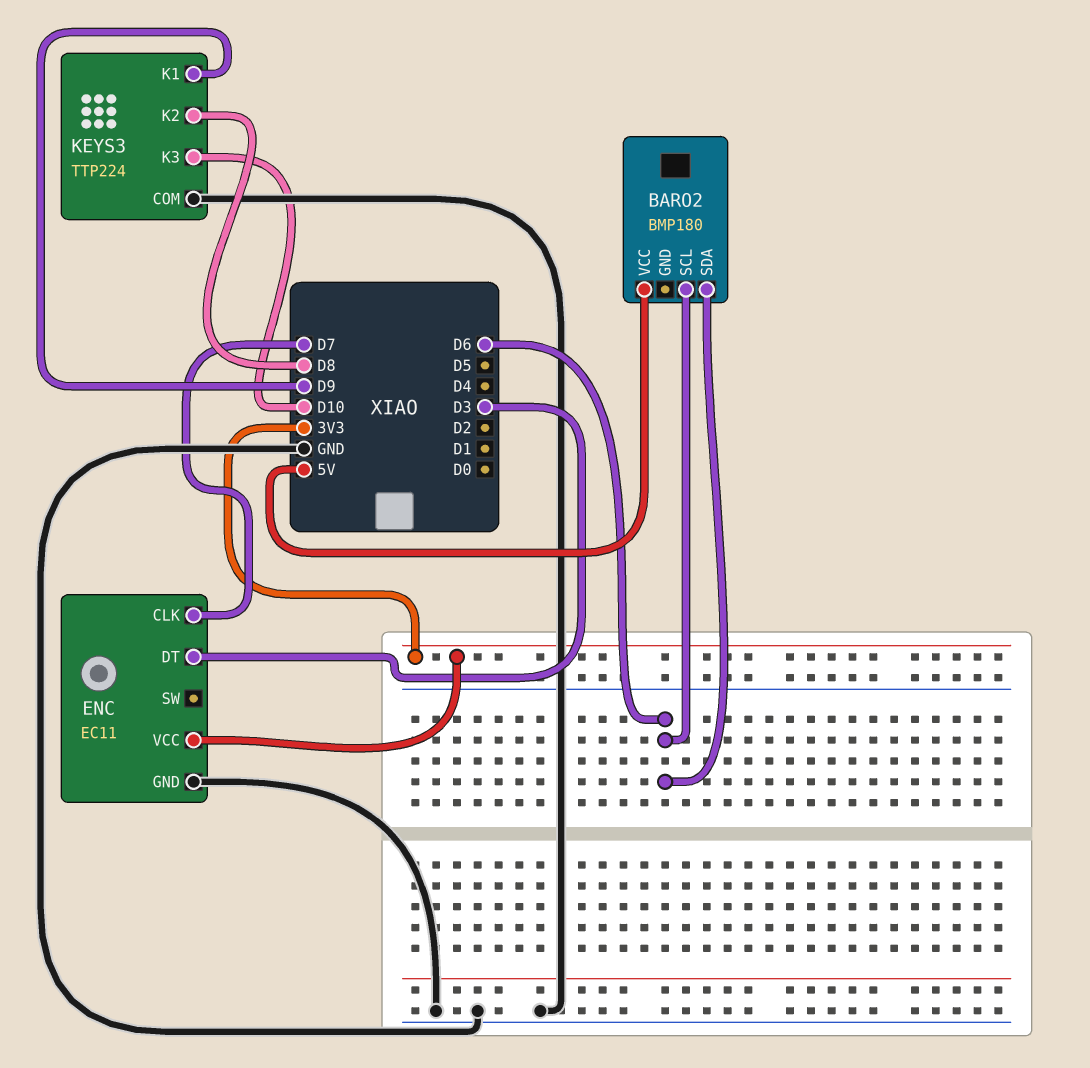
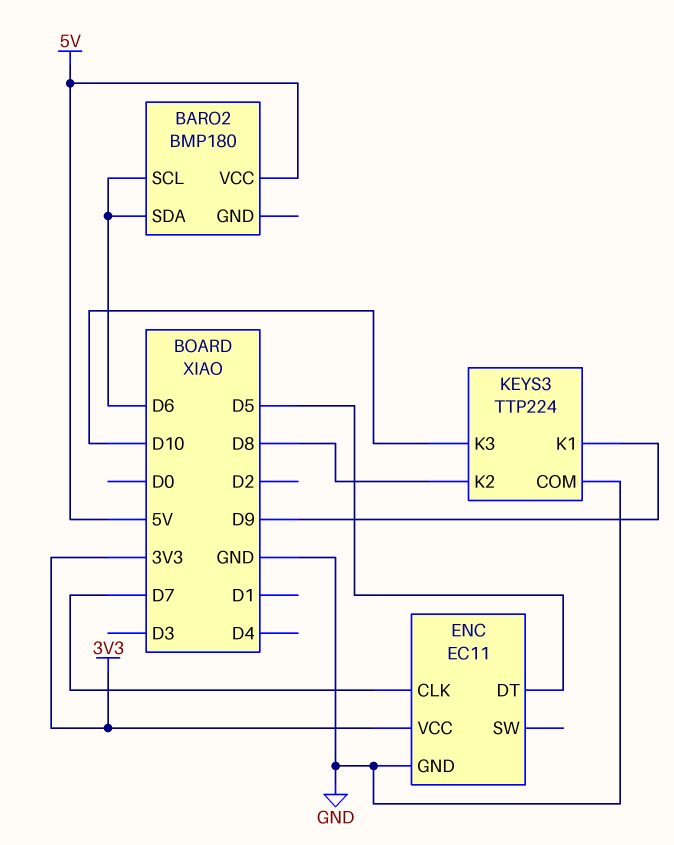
ENC pin DT: D3 -> D5

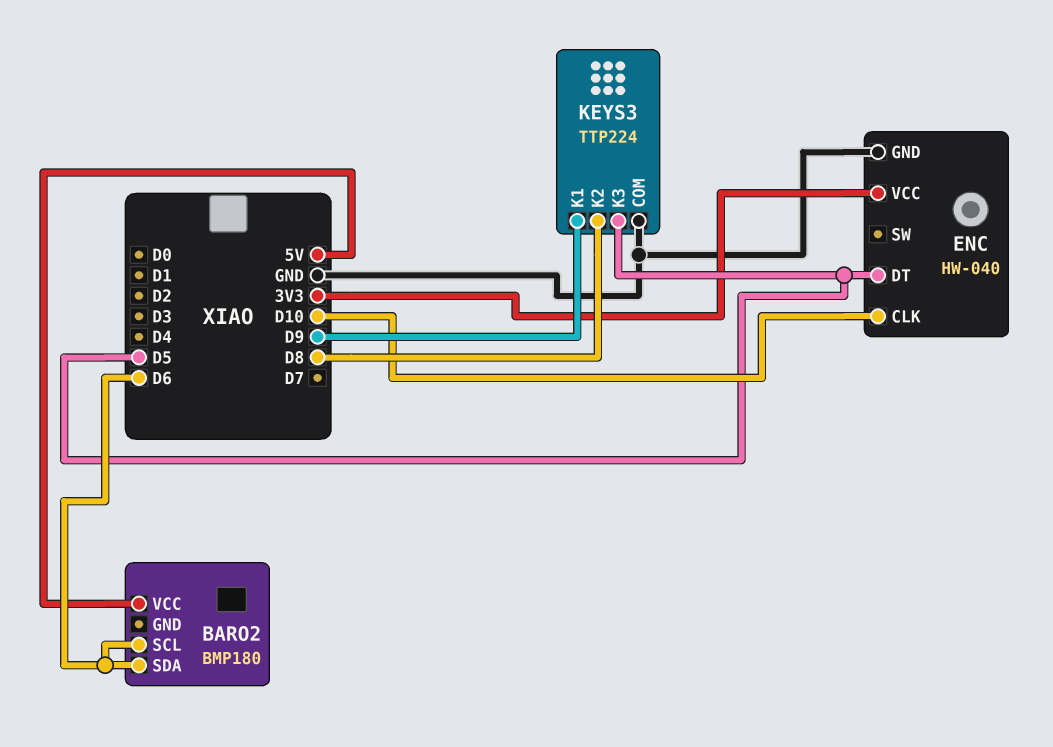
ENC: EC11 -> HW-040
ENC pin CLK: D7 -> D10
KEYS3 pin K3: D10 -> D5

